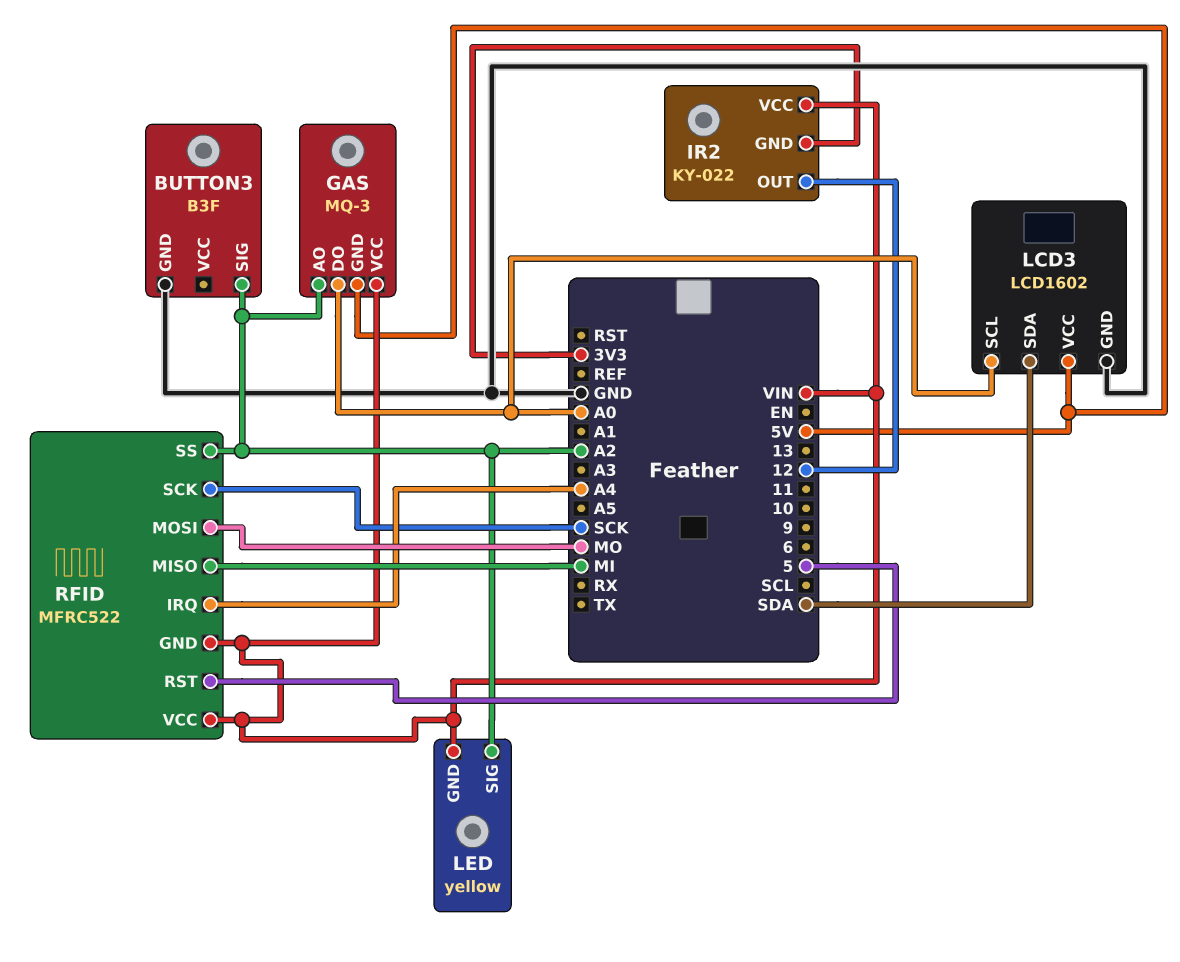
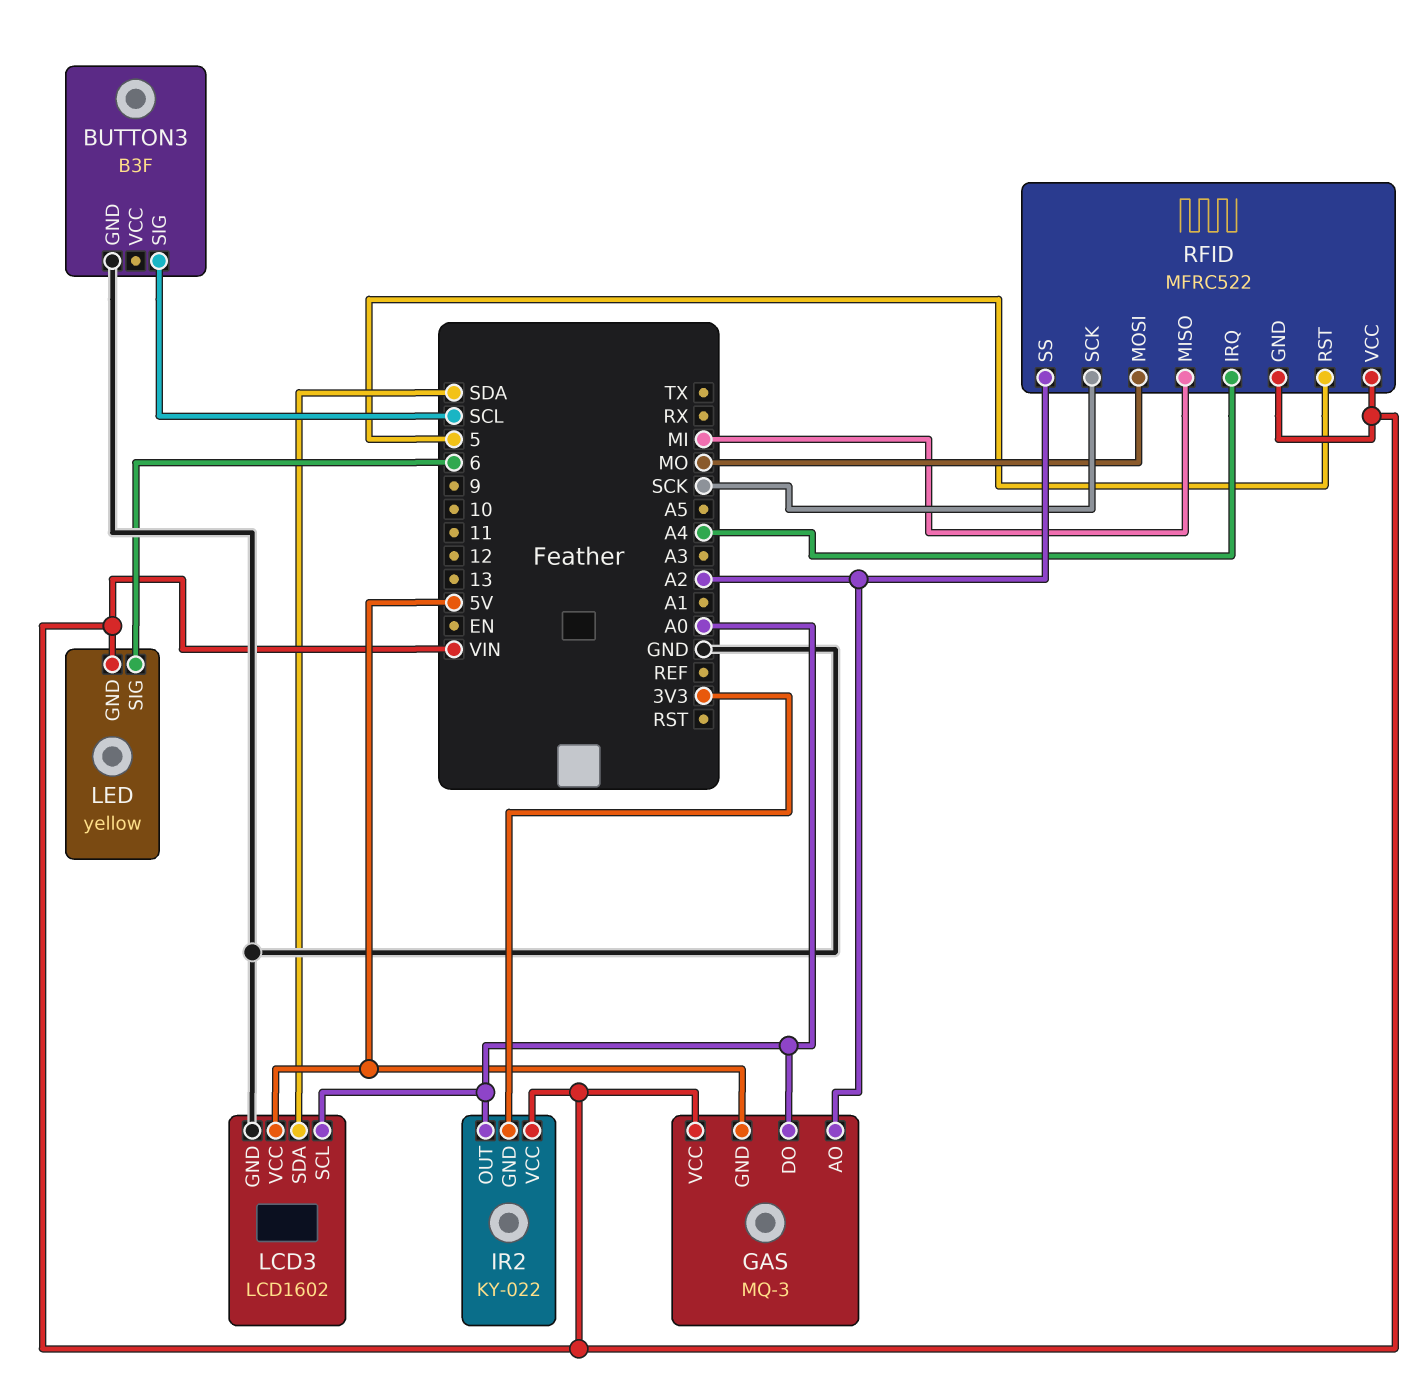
BUTTON3 pin SIG: A2 -> SCL
IR2 pin OUT: 12 -> A0
LED pin SIG: A2 -> 6

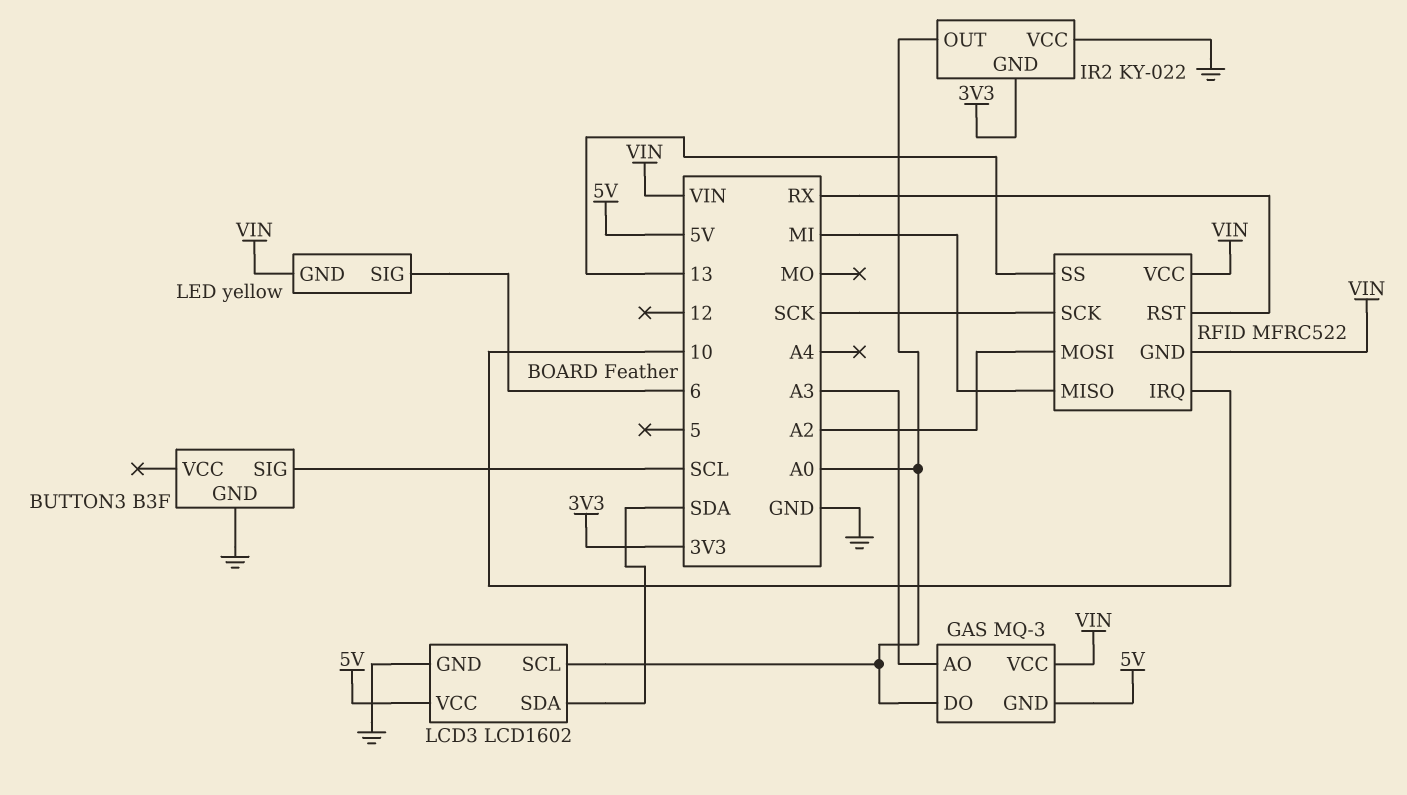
GAS pin AO: A2 -> A3
IR2 pin VCC: VIN -> GND
RFID pin IRQ: A4 -> 10
RFID pin MOSI: MO -> A2
RFID pin RST: 5 -> RX
RFID pin SS: A2 -> 13

